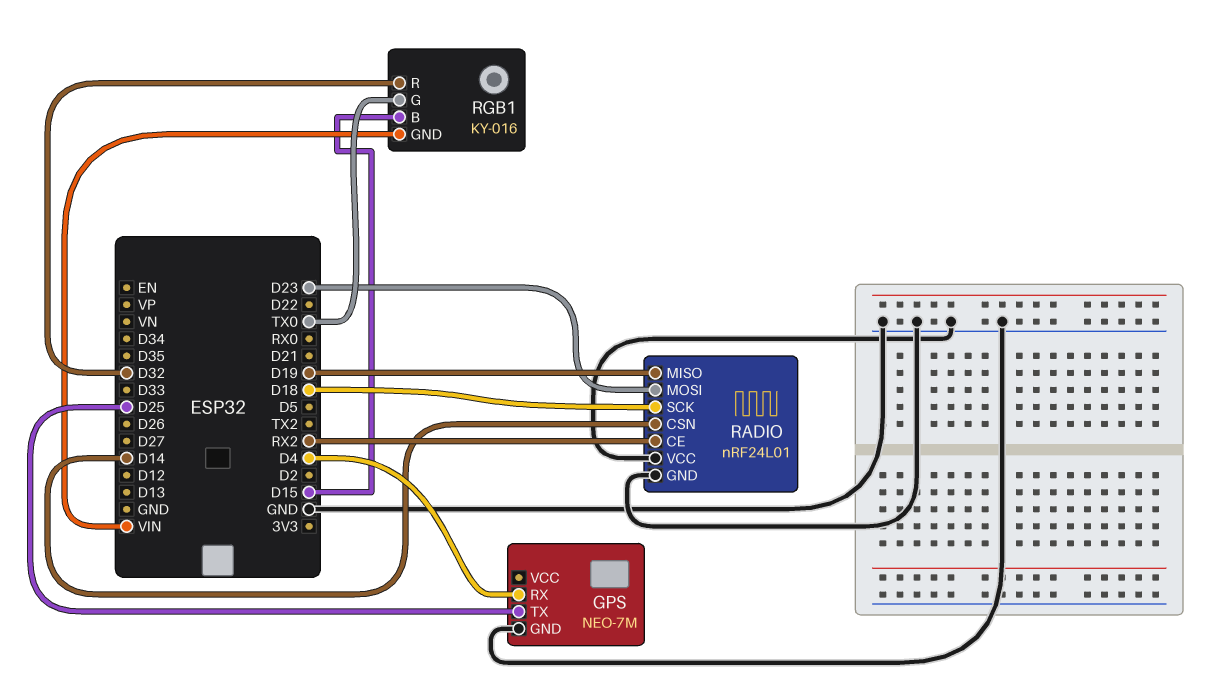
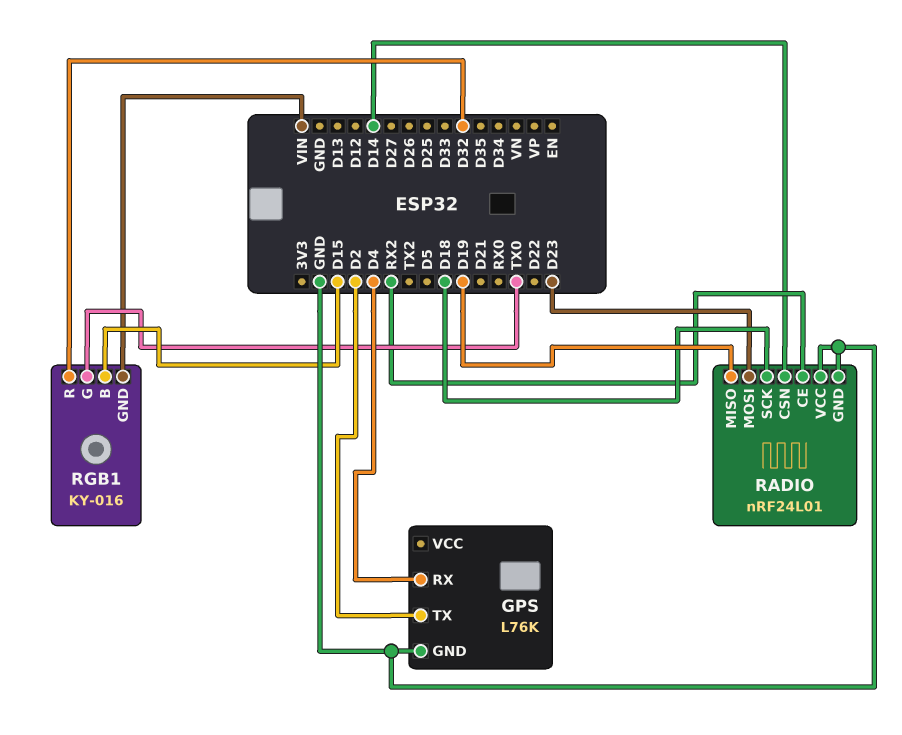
GPS: NEO-7M -> L76K
GPS pin TX: D25 -> D2

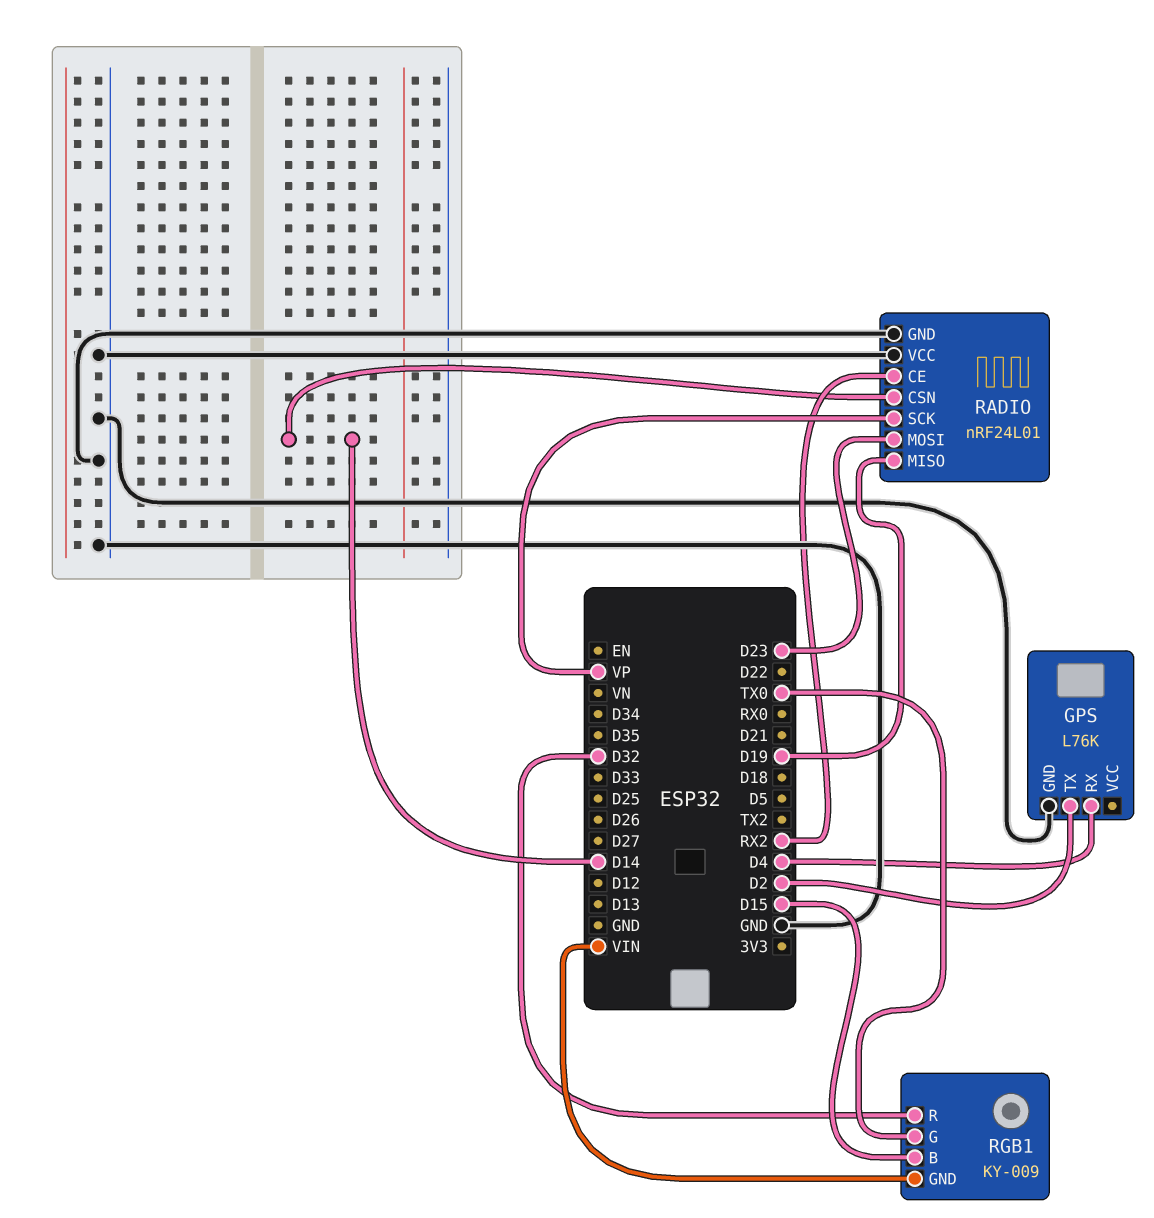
RADIO pin SCK: D18 -> VP
RGB1: KY-016 -> KY-009

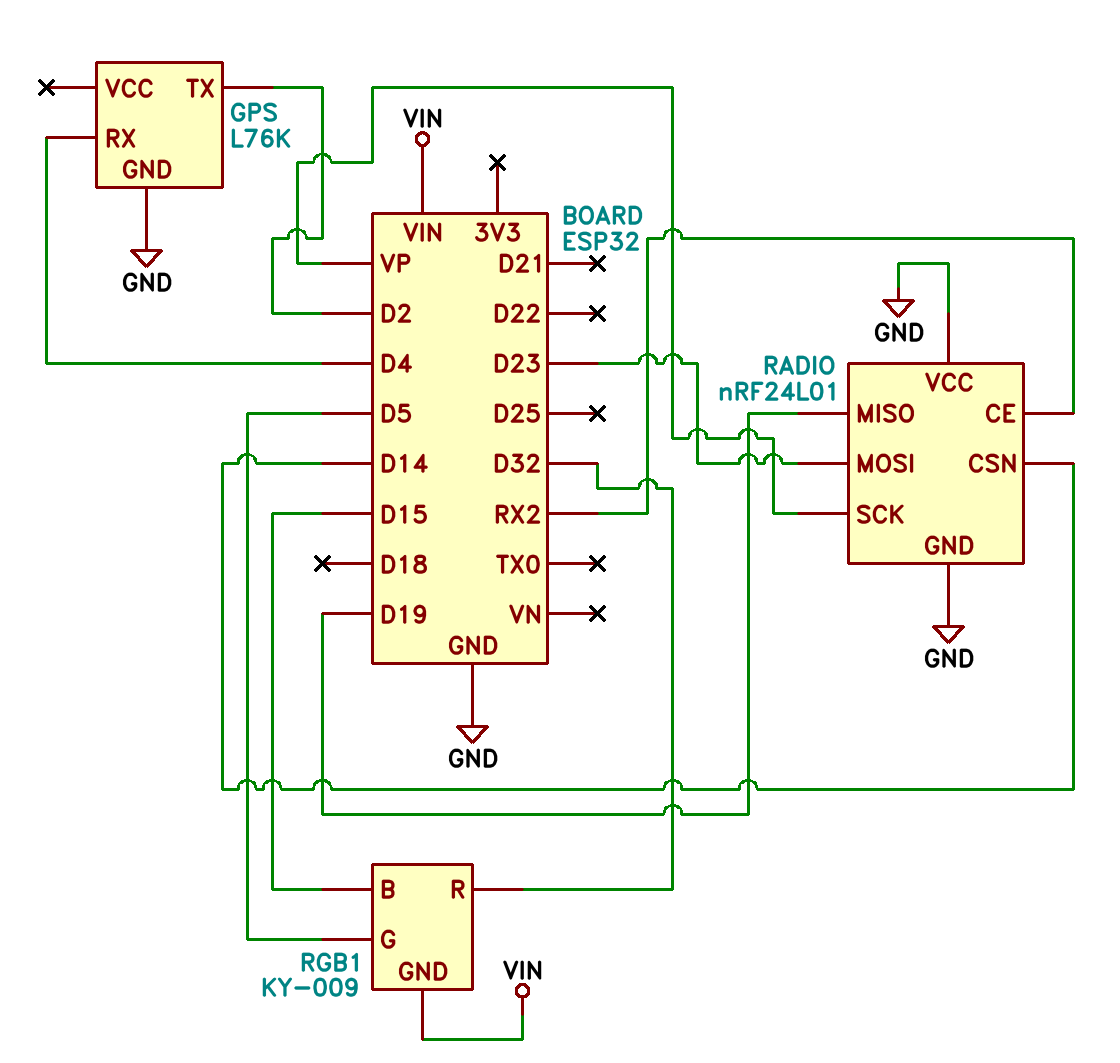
RGB1 pin G: TX0 -> D5

